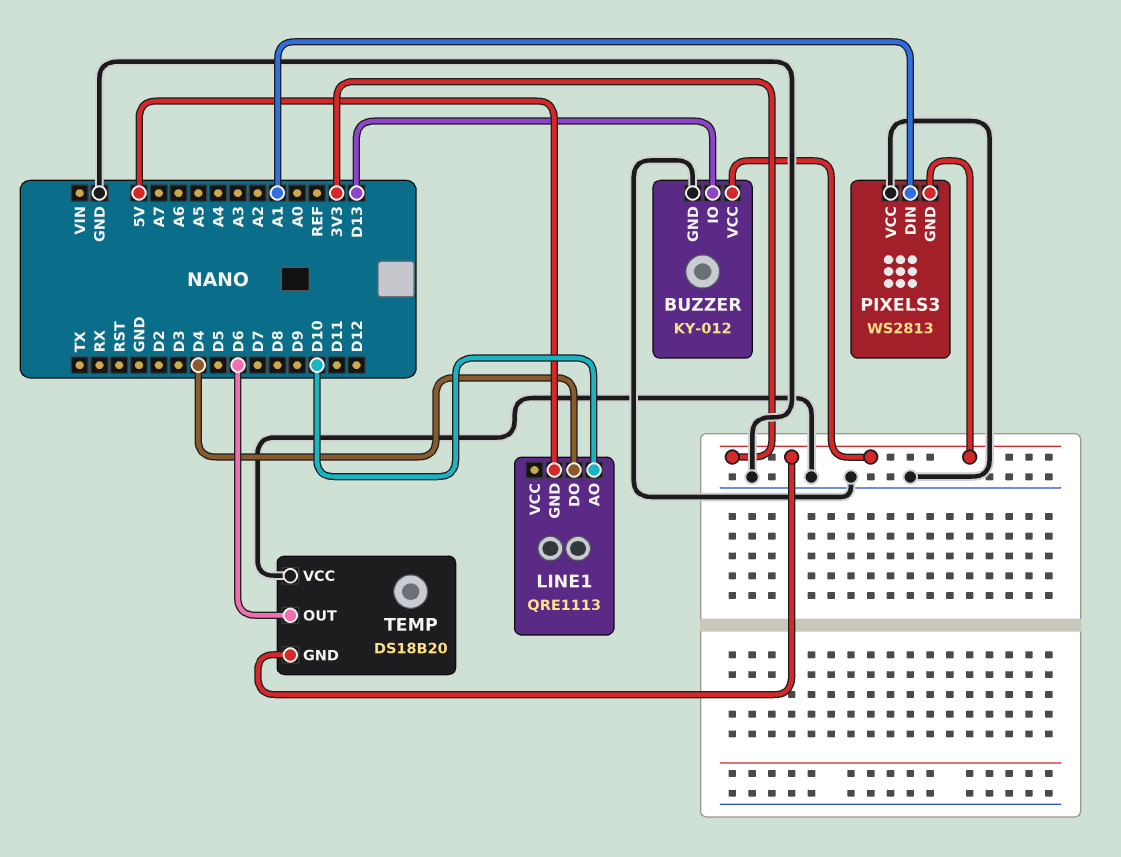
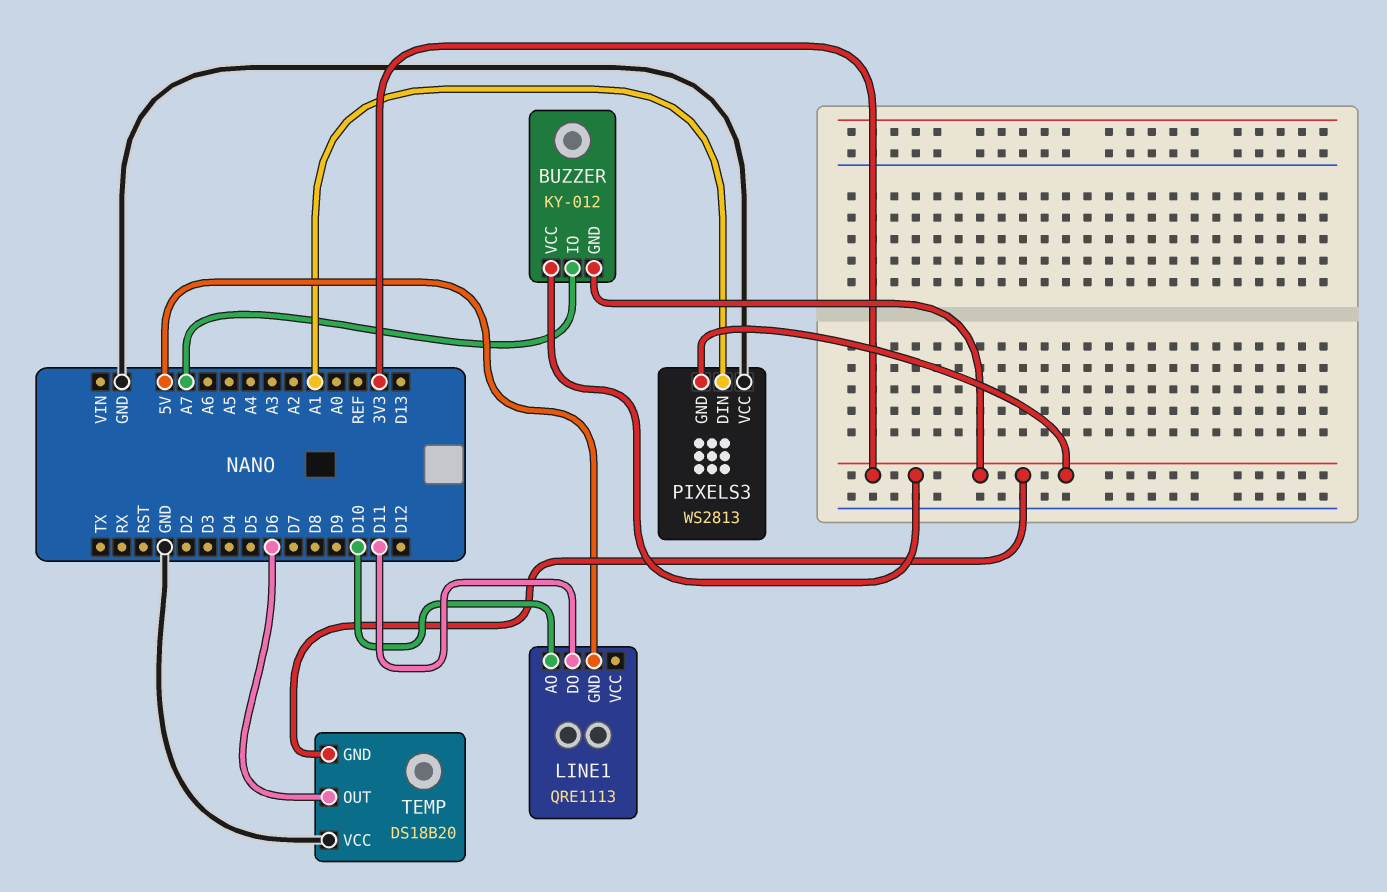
BUZZER pin GND: GND -> 3V3
BUZZER pin IO: D13 -> A7
LINE1 pin DO: D4 -> D11

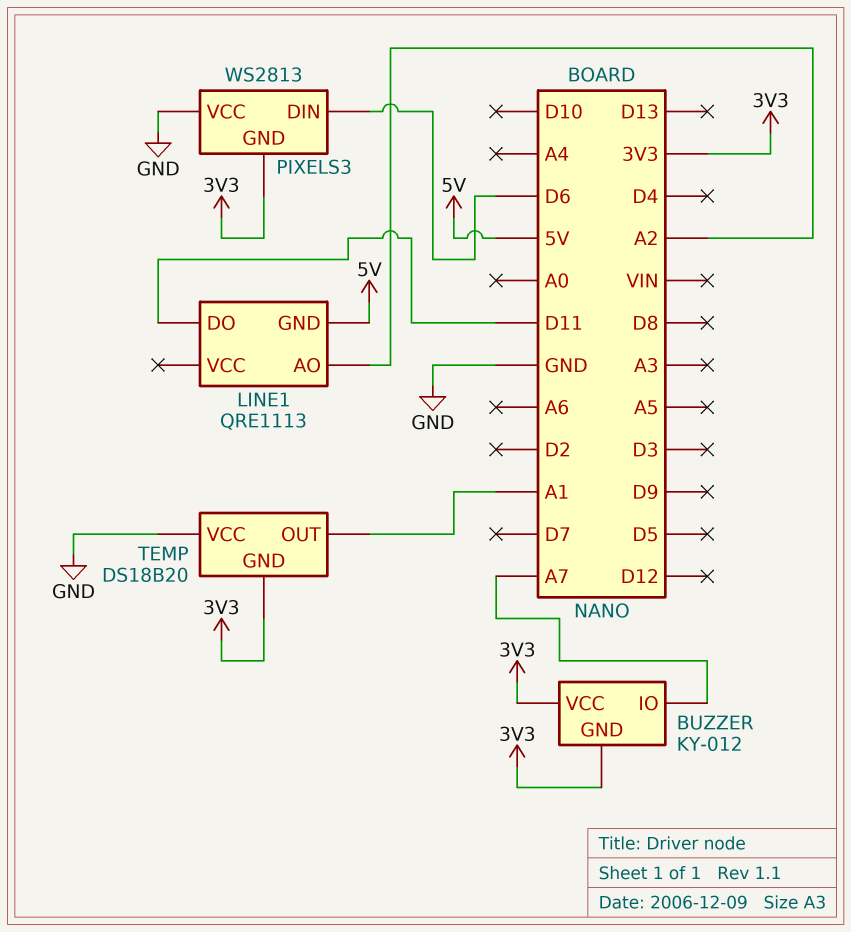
LINE1 pin AO: D10 -> A2
PIXELS3 pin DIN: A1 -> D6
TEMP pin OUT: D6 -> A1

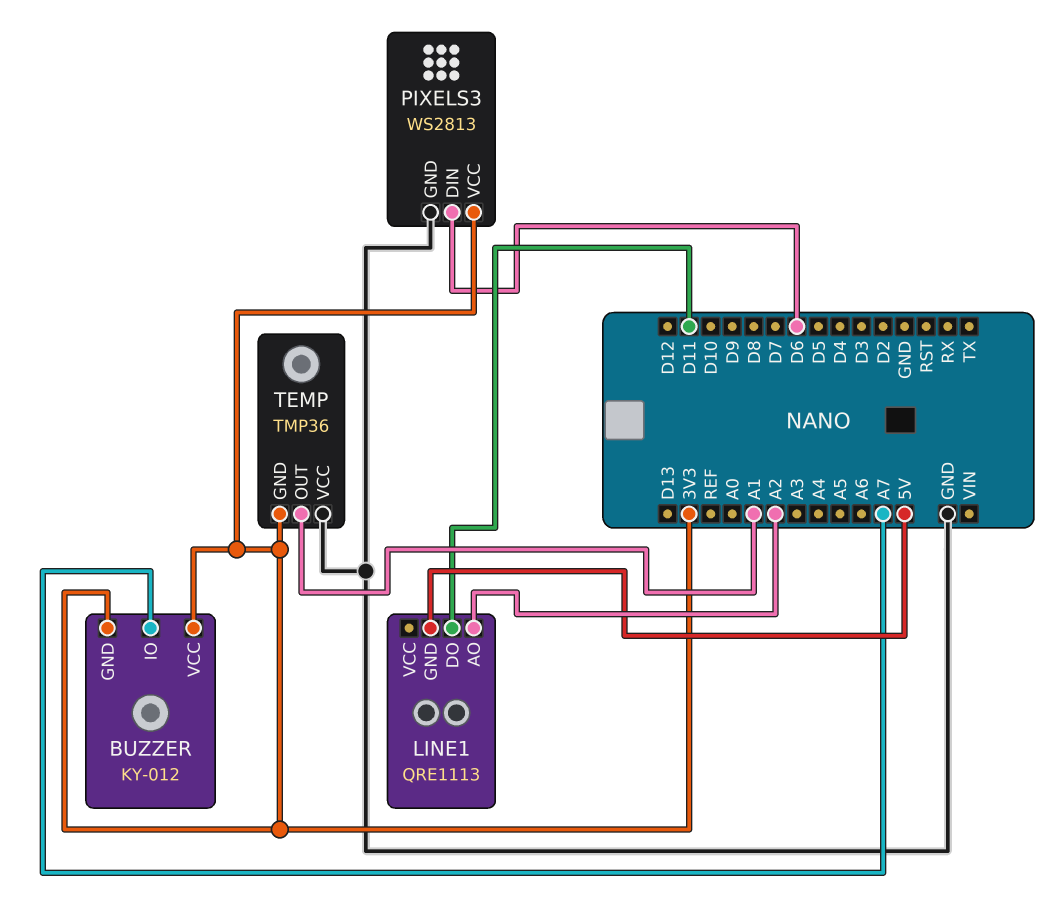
PIXELS3 pin GND: 3V3 -> GND
PIXELS3 pin VCC: GND -> 3V3
TEMP: DS18B20 -> TMP36

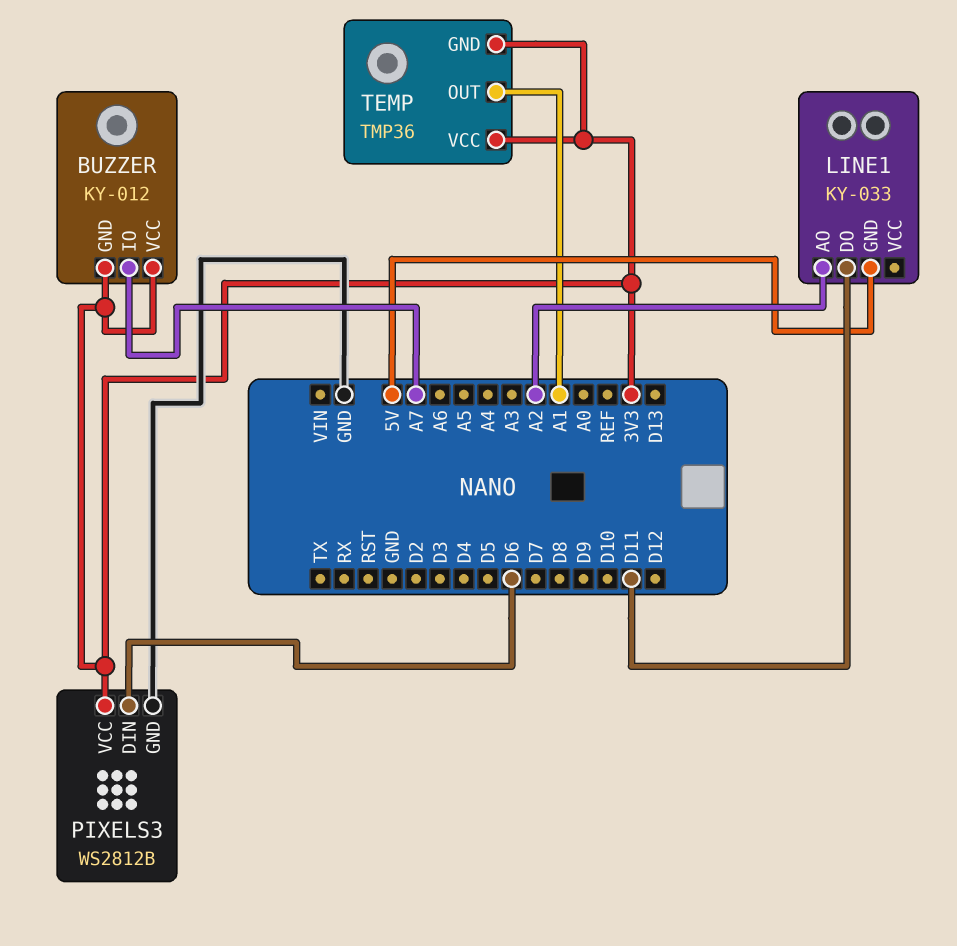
LINE1: QRE1113 -> KY-033
PIXELS3: WS2813 -> WS2812B
TEMP pin VCC: GND -> 3V3

